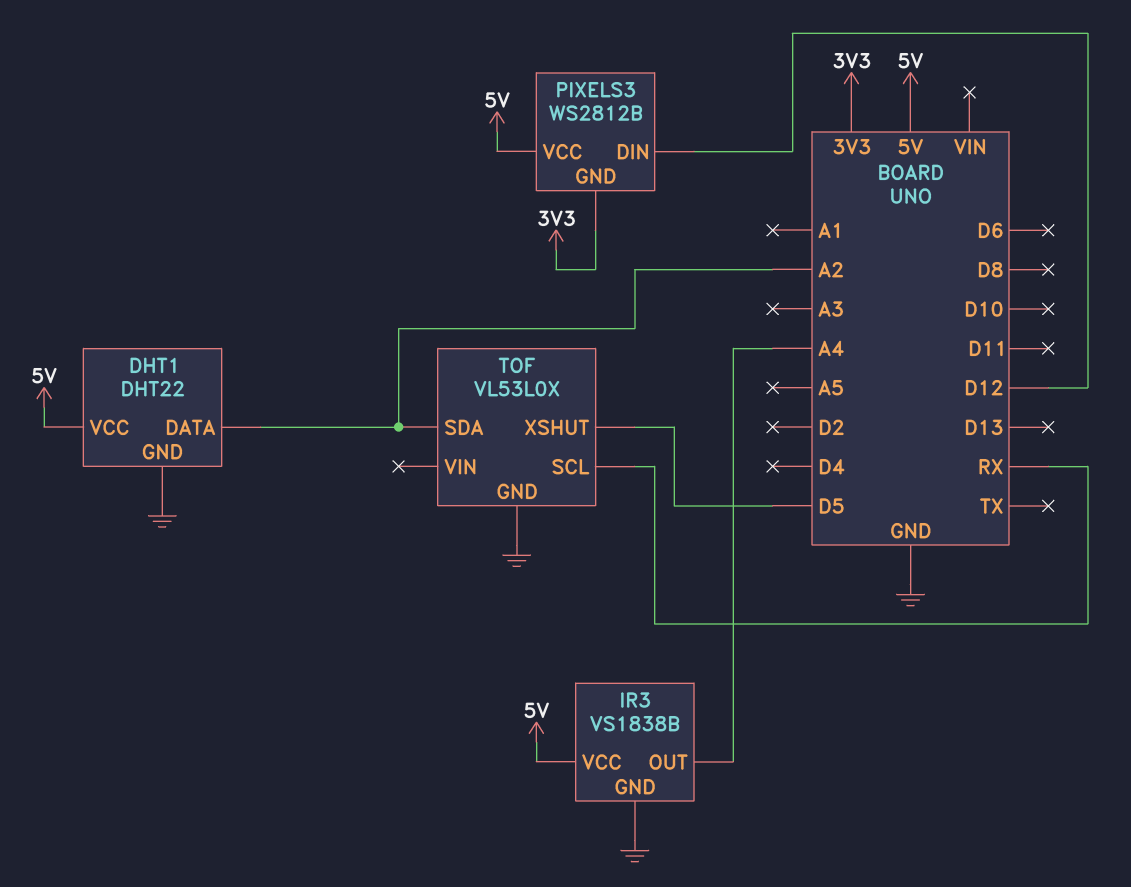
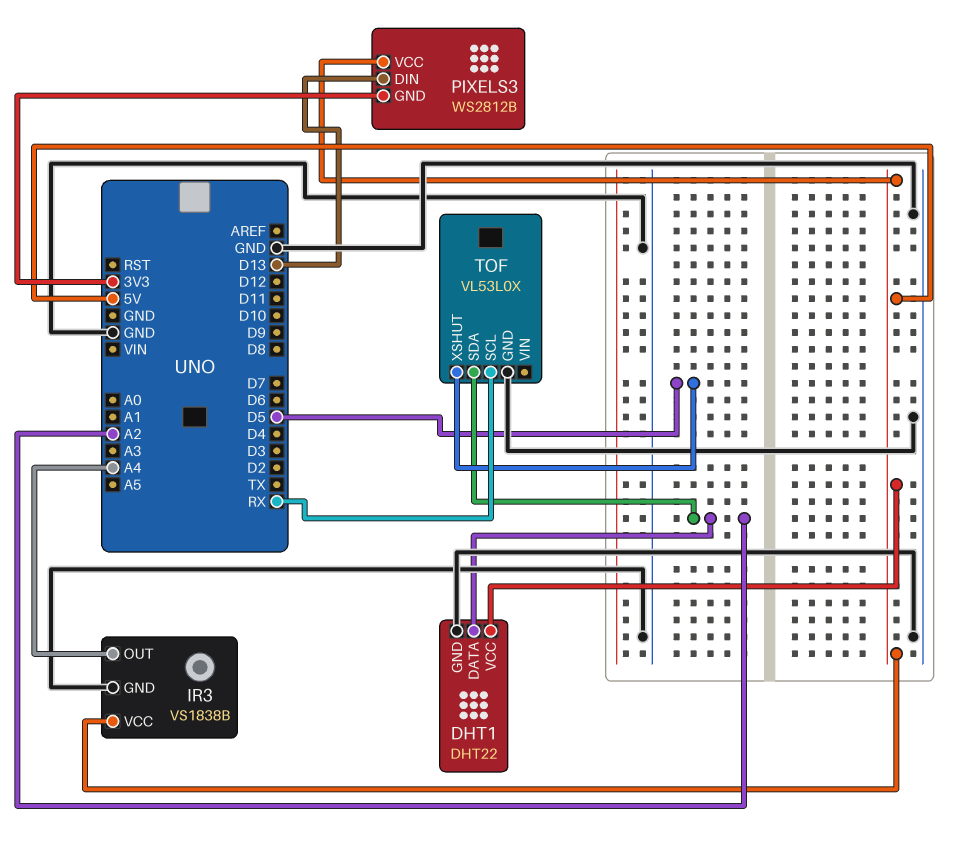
PIXELS3 pin DIN: D12 -> D13

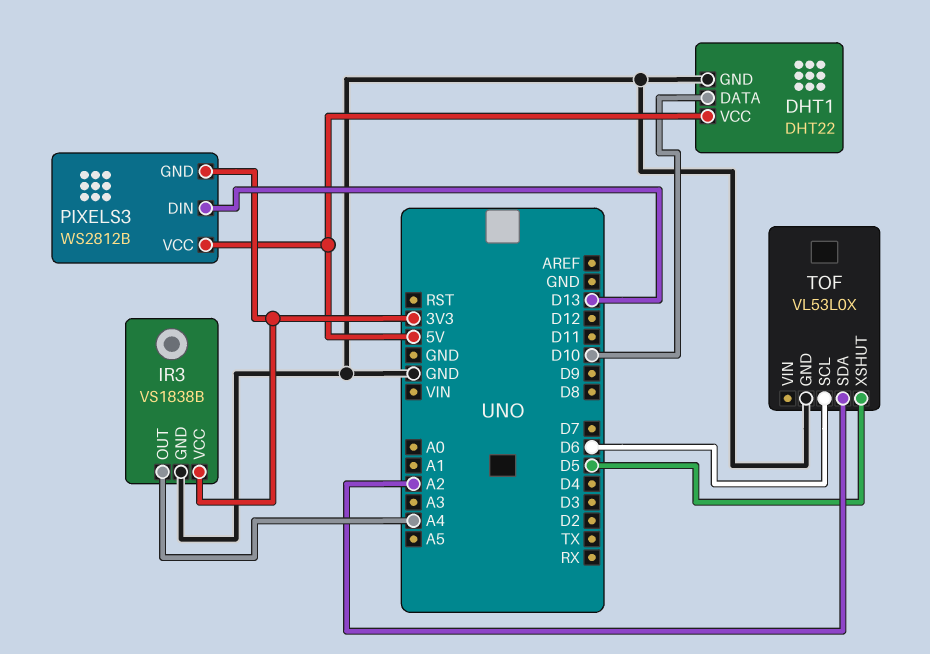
DHT1 pin DATA: A2 -> D10
IR3 pin VCC: 5V -> 3V3
TOF pin SCL: RX -> D6

